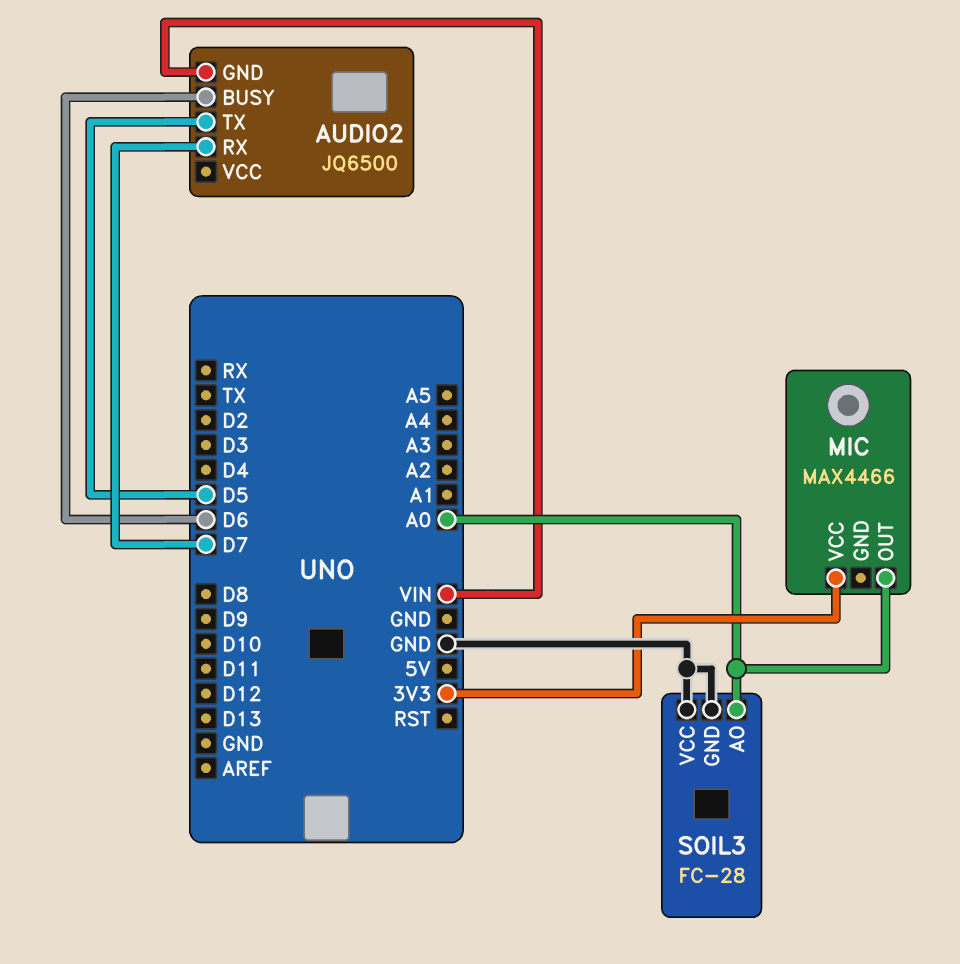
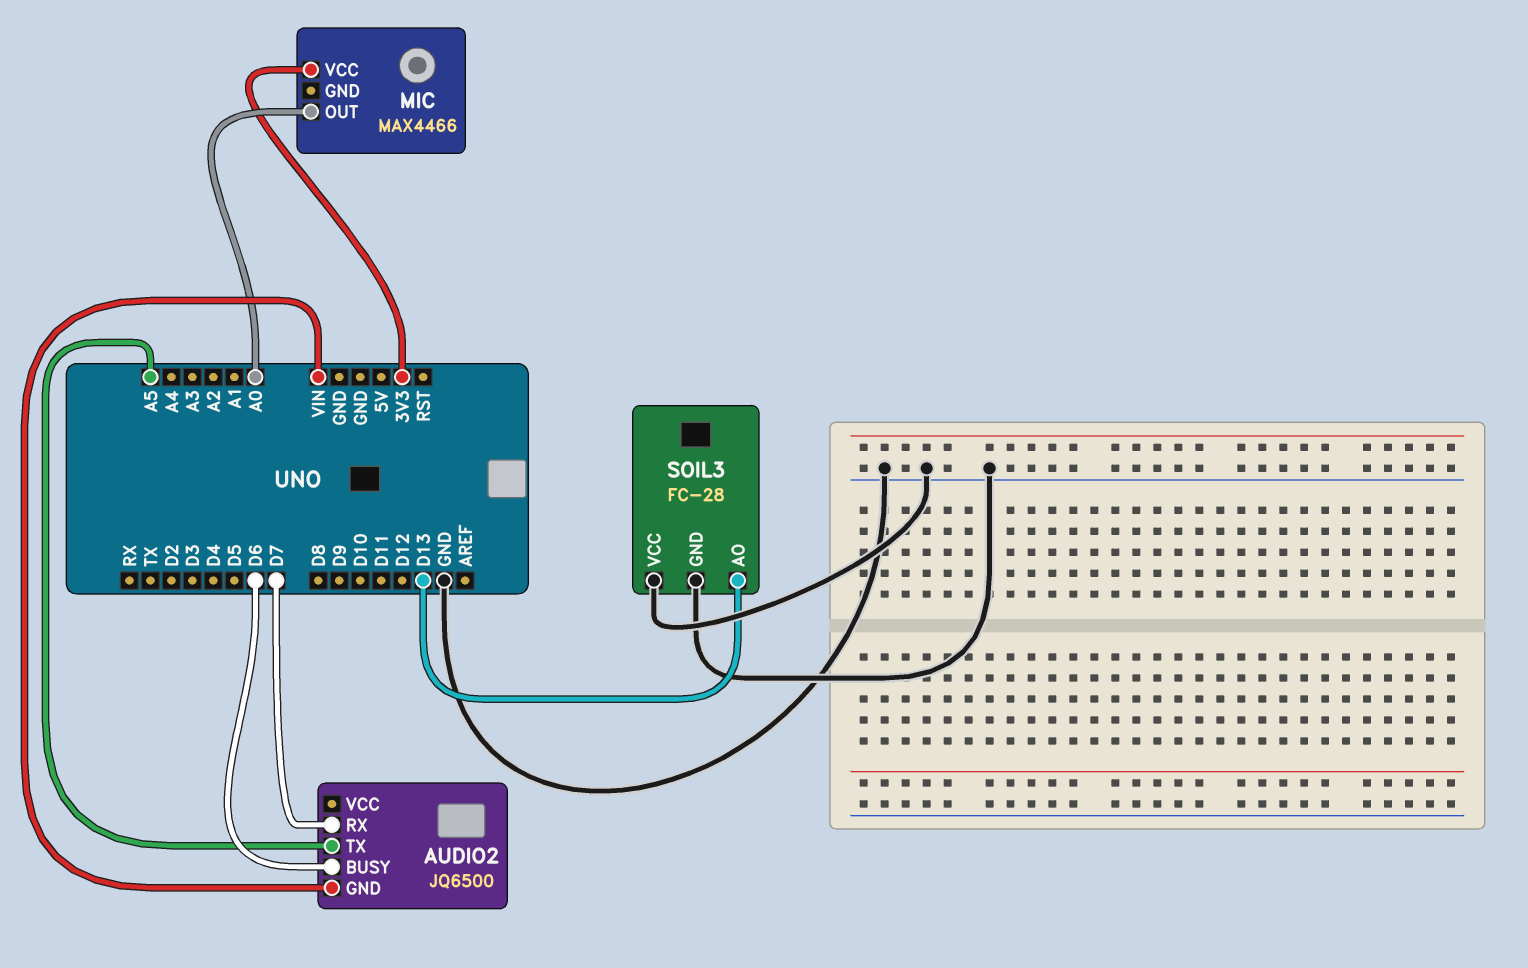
AUDIO2 pin TX: D5 -> A5
SOIL3 pin AO: A0 -> D13

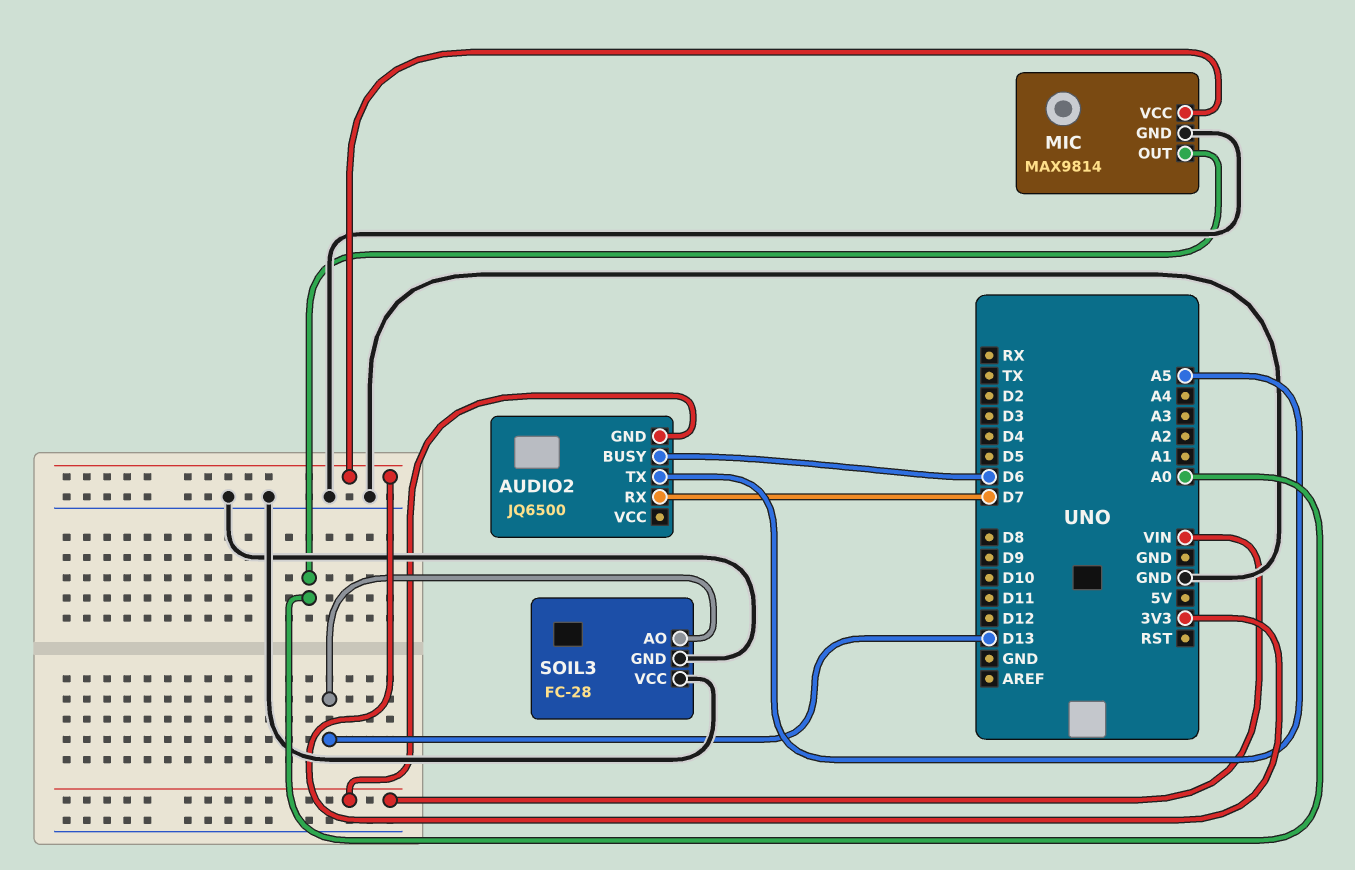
MIC: MAX4466 -> MAX9814
MIC pin GND: none -> GND

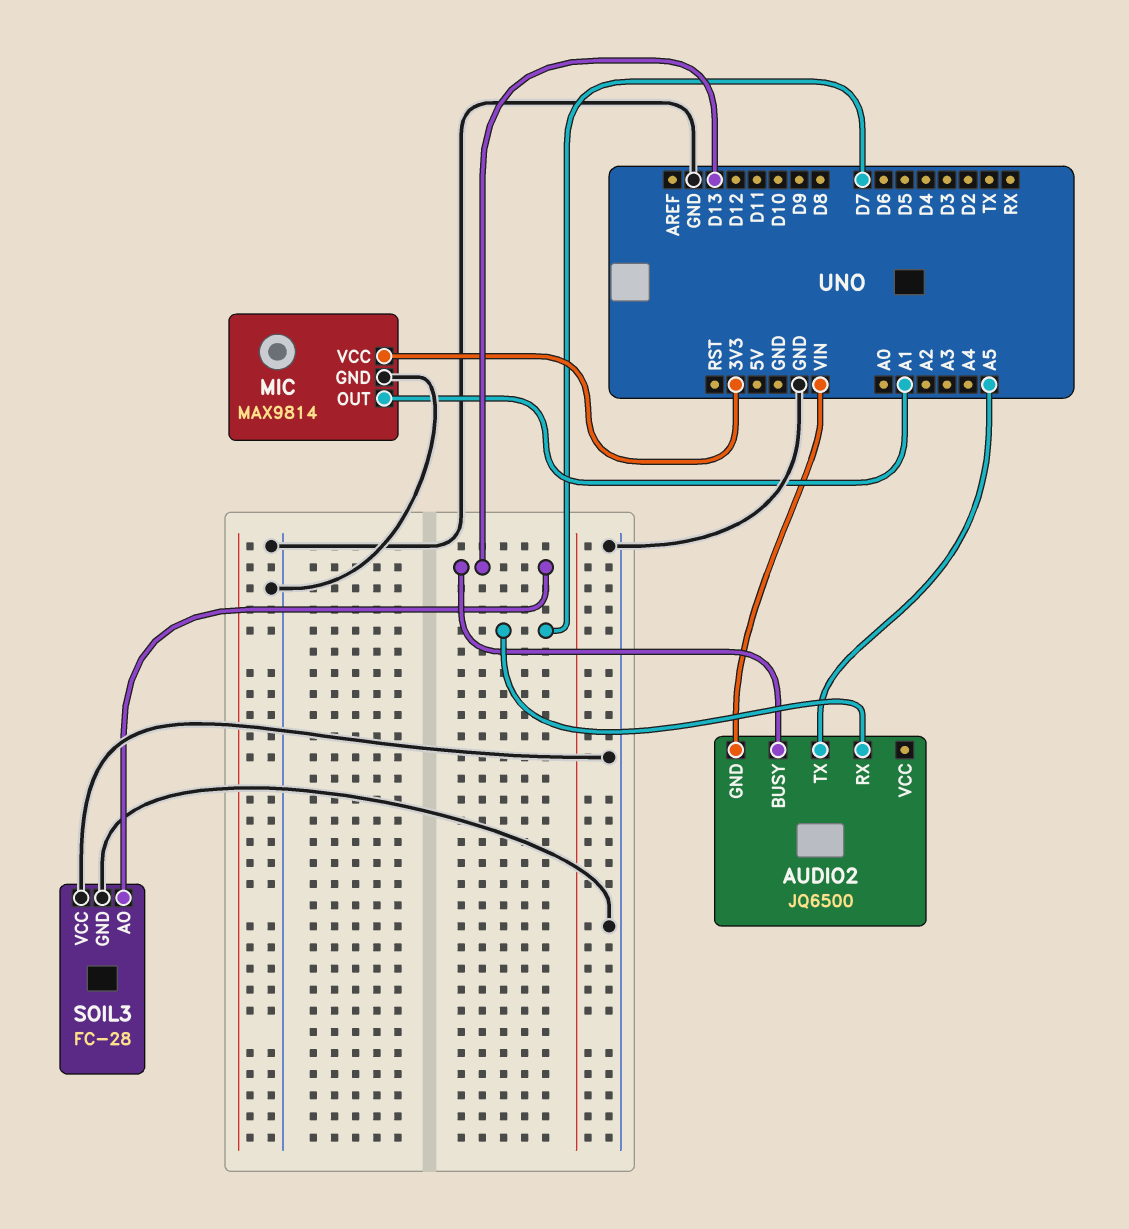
AUDIO2 pin BUSY: D6 -> D13
MIC pin OUT: A0 -> A1

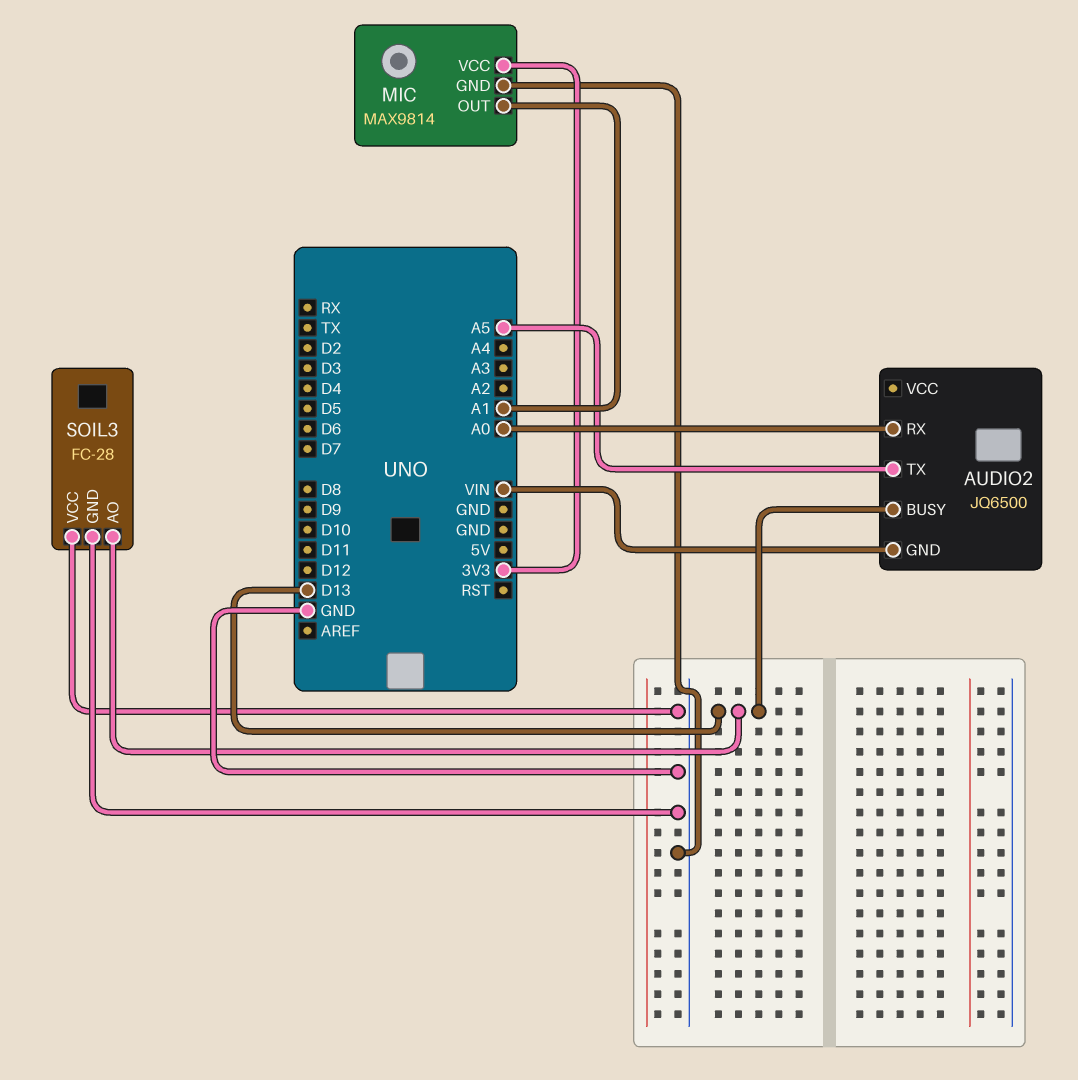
AUDIO2 pin RX: D7 -> A0

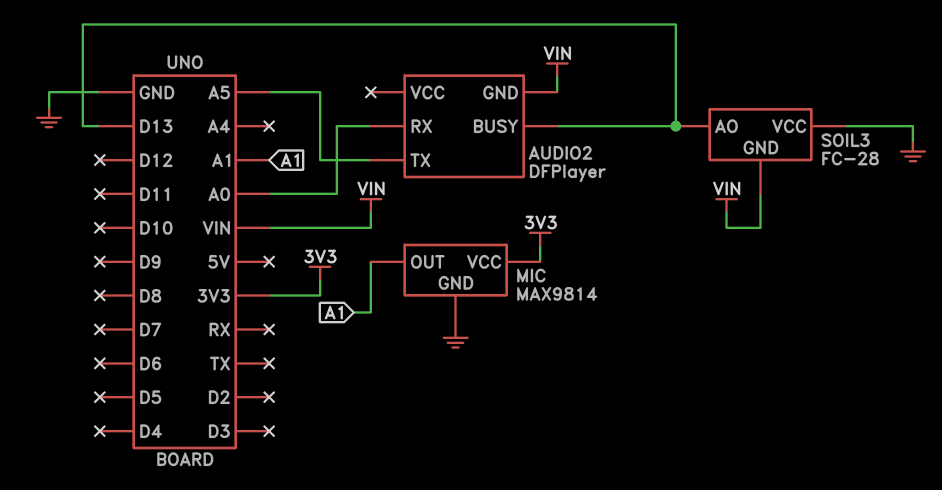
AUDIO2: JQ6500 -> DFPlayer
SOIL3 pin GND: GND -> VIN

